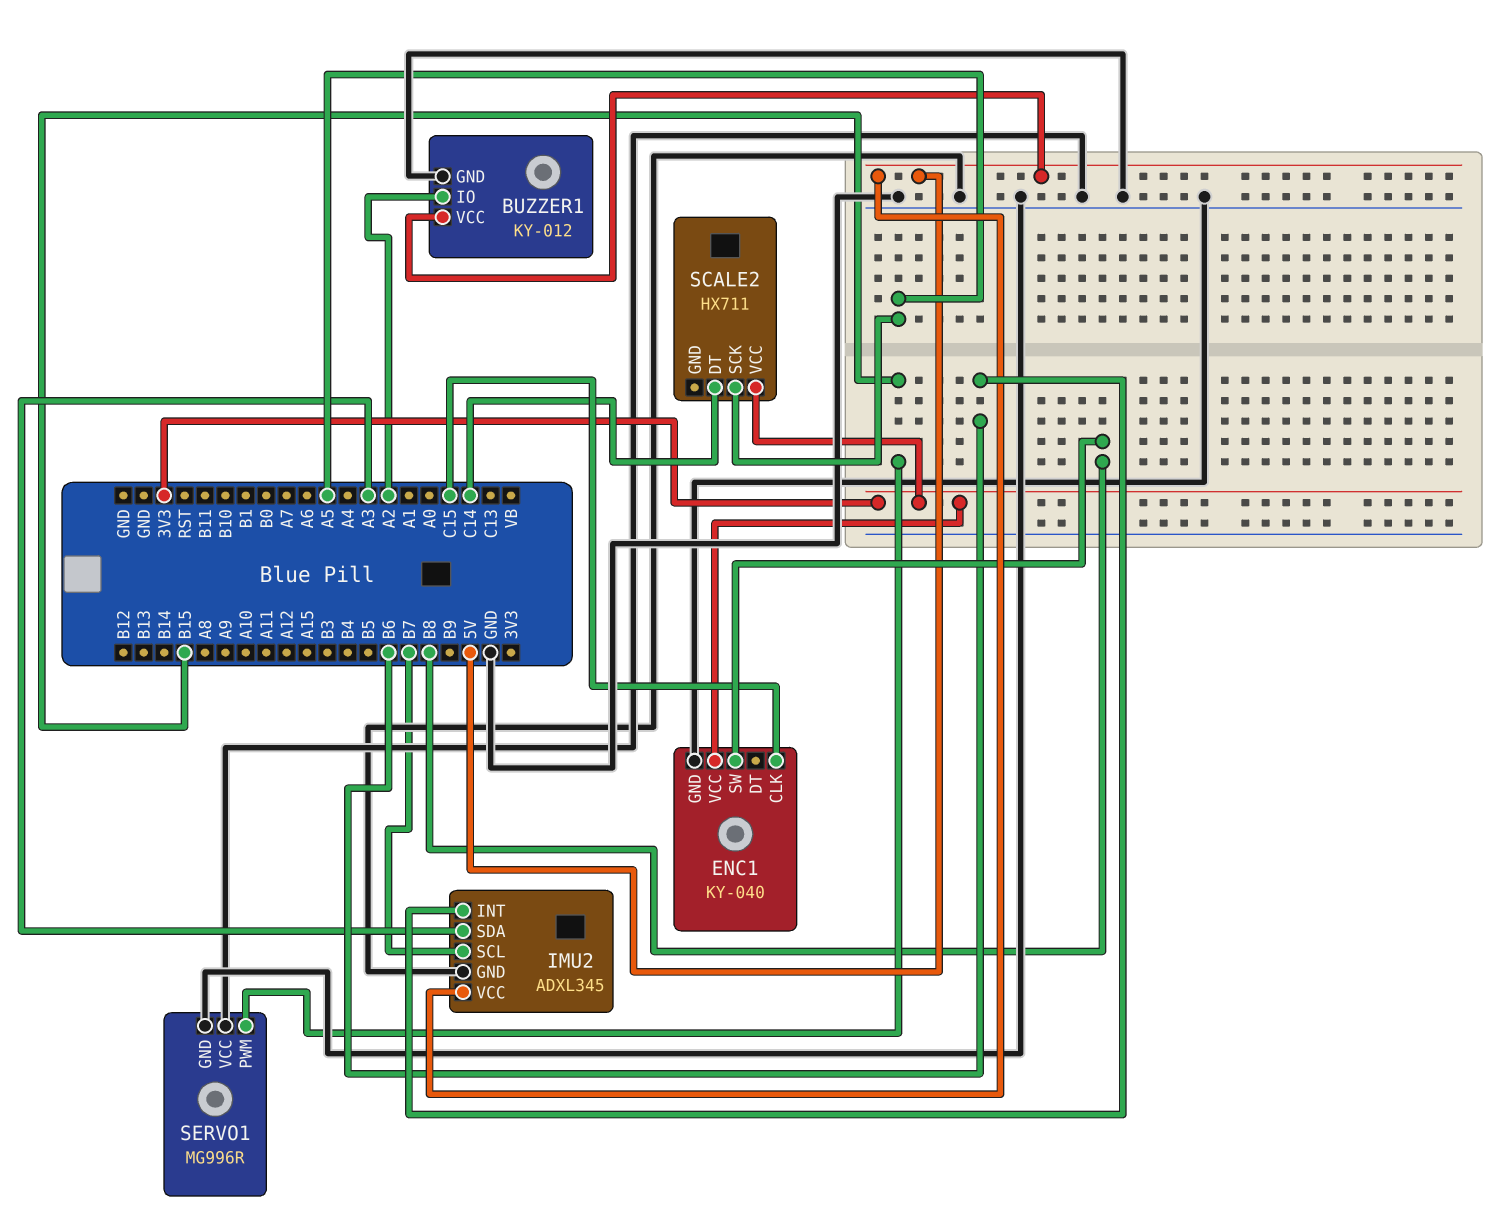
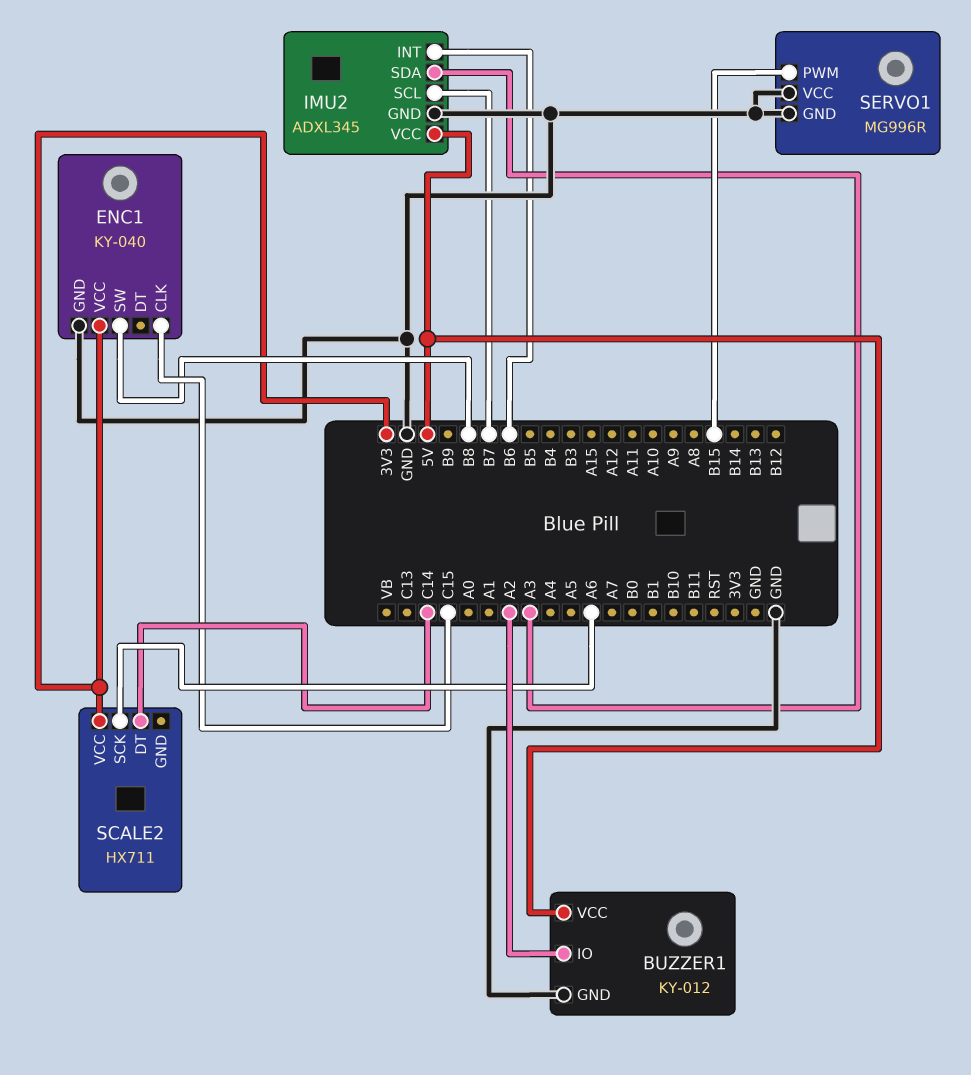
SCALE2 pin SCK: A5 -> A6

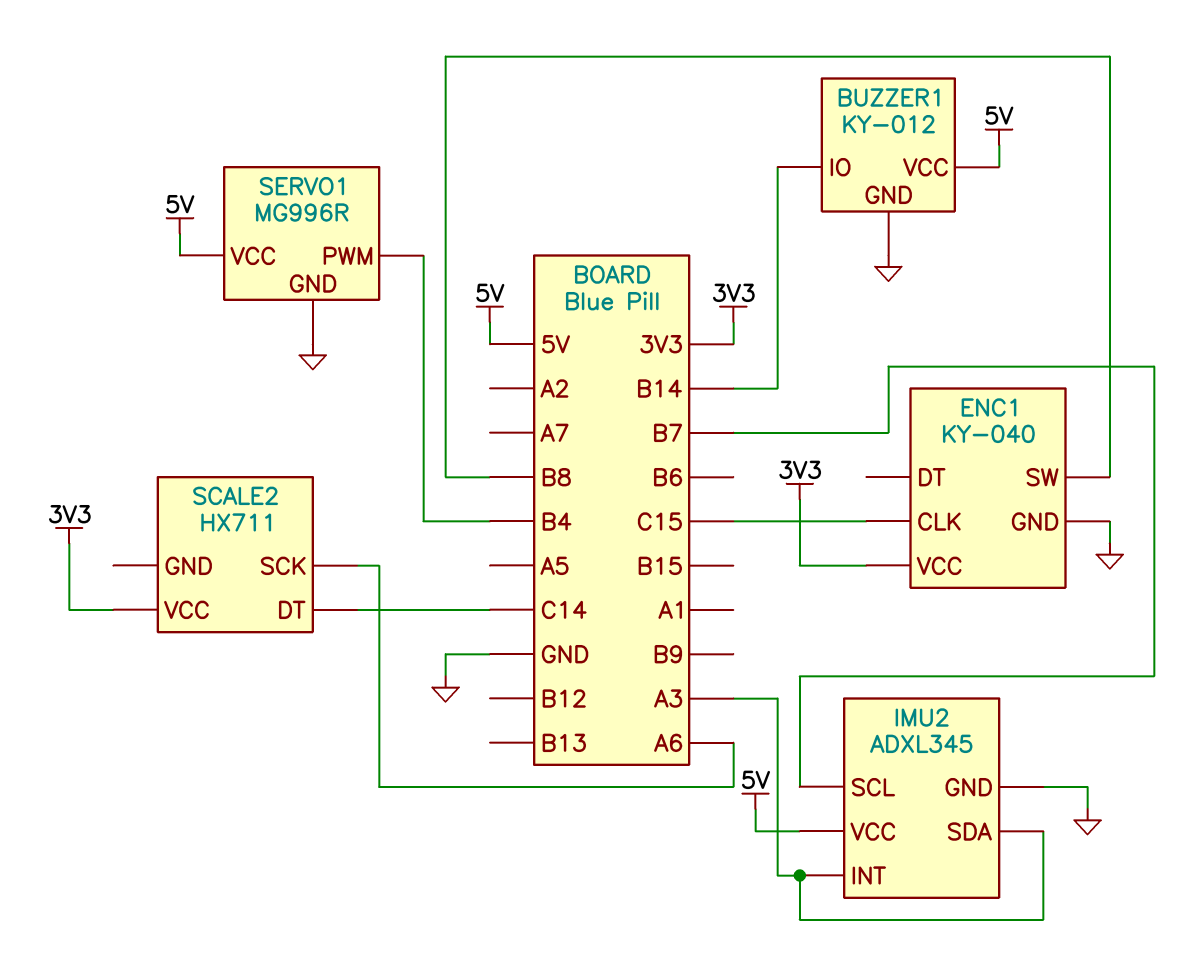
BUZZER1 pin IO: A2 -> B14
IMU2 pin INT: B6 -> A3
SERVO1 pin PWM: B15 -> B4
SERVO1 pin VCC: GND -> 5V

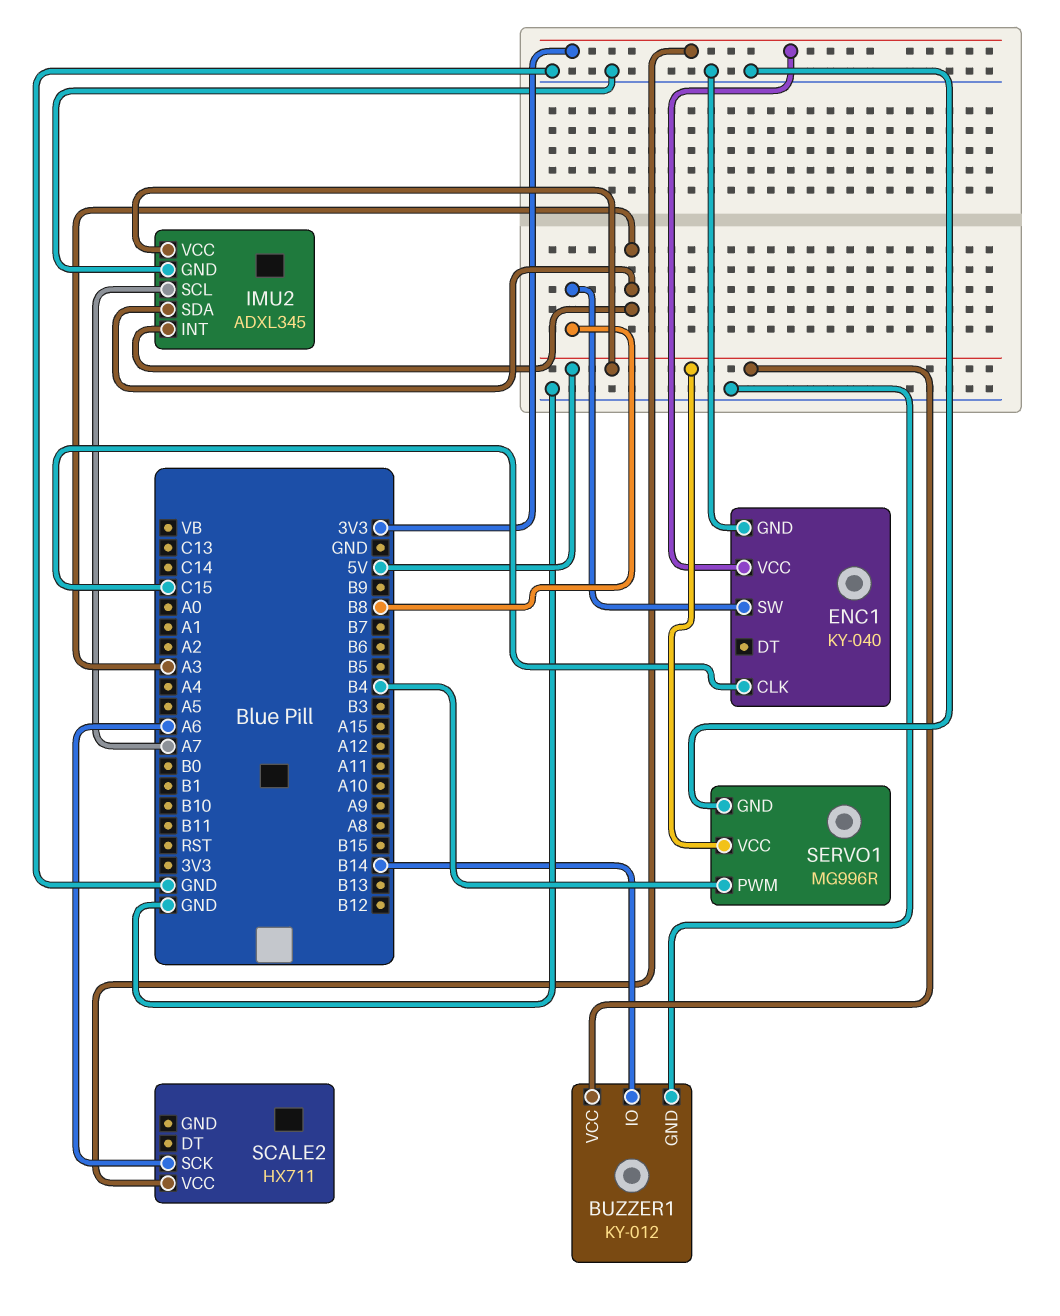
IMU2 pin SCL: B7 -> A7
SCALE2 pin DT: C14 -> none

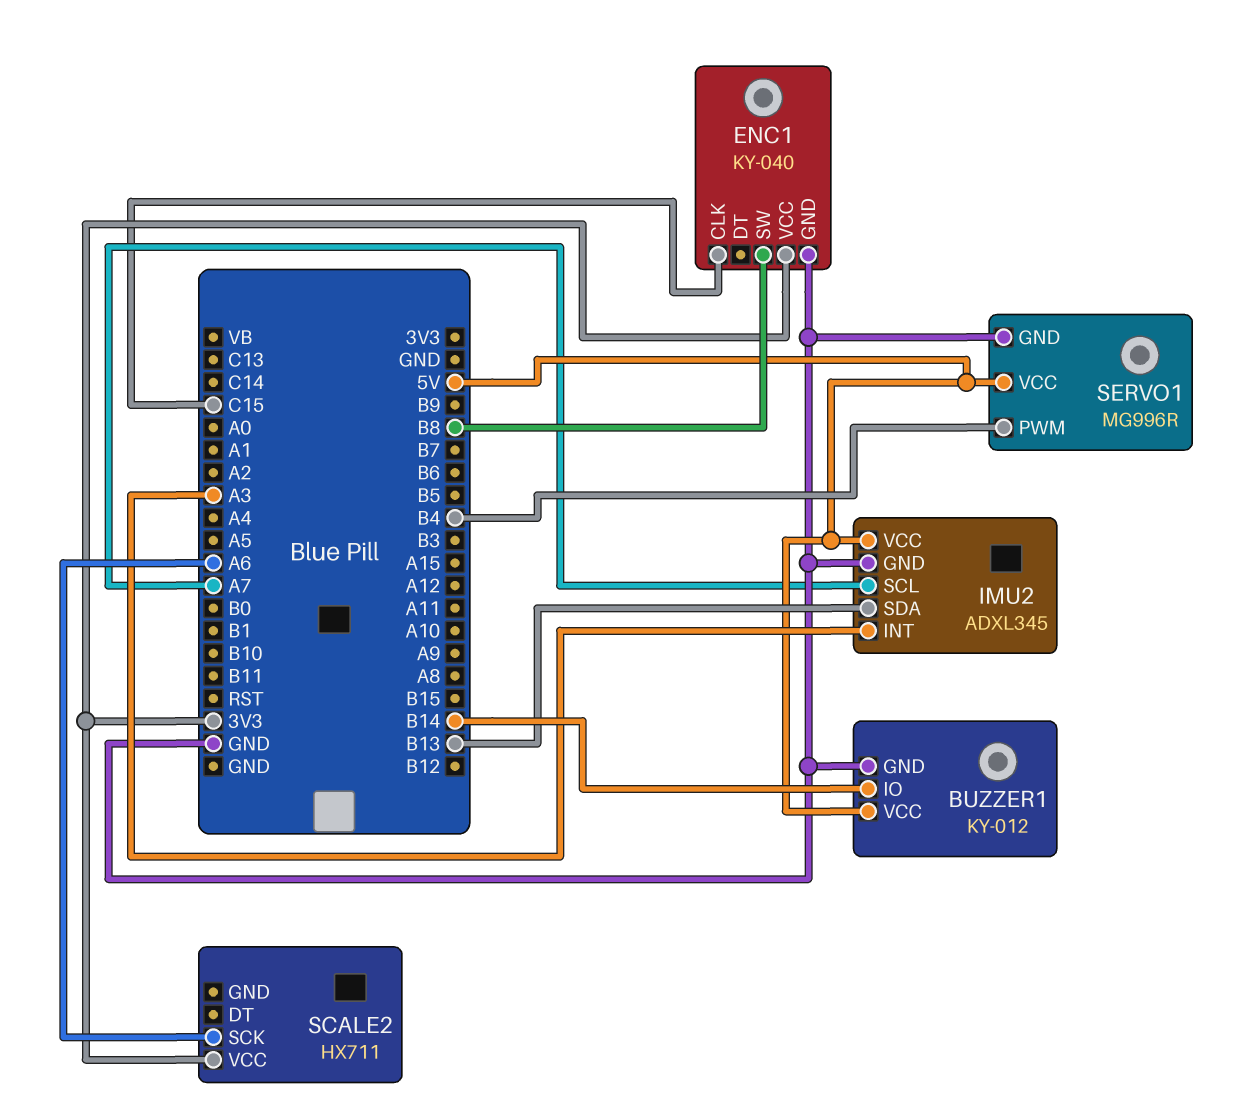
IMU2 pin SDA: A3 -> B13

